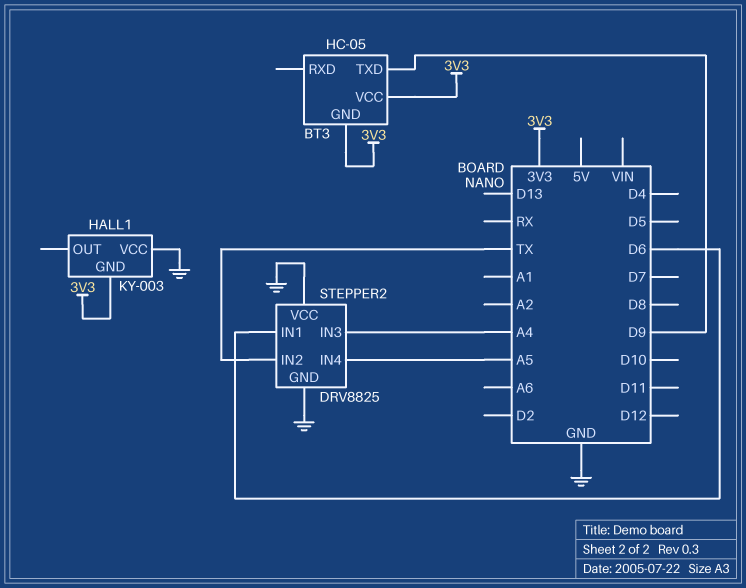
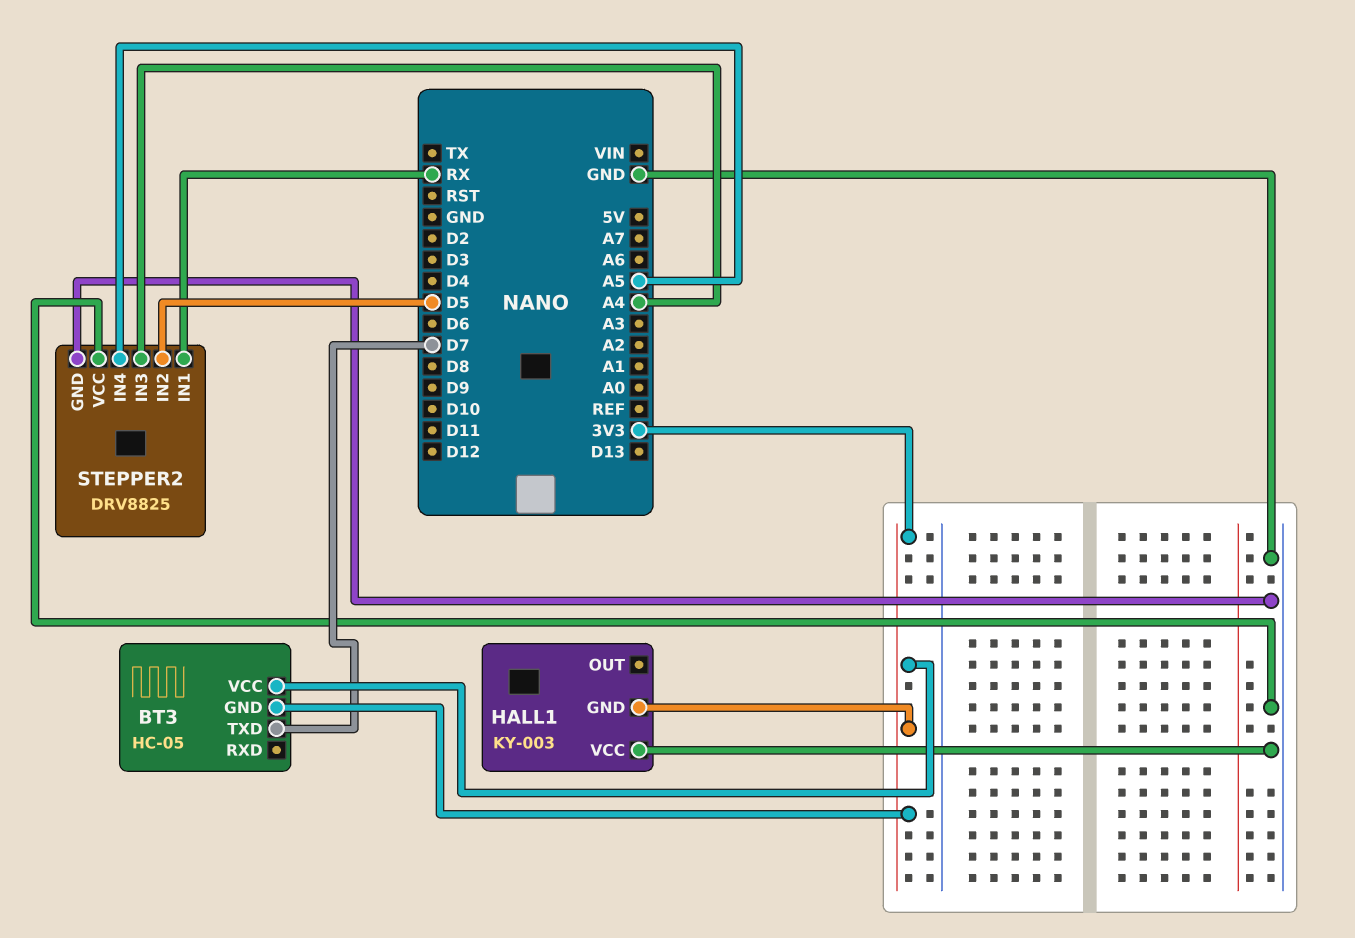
BT3 pin TXD: D9 -> D7
STEPPER2 pin IN1: D6 -> RX
STEPPER2 pin IN2: TX -> D5

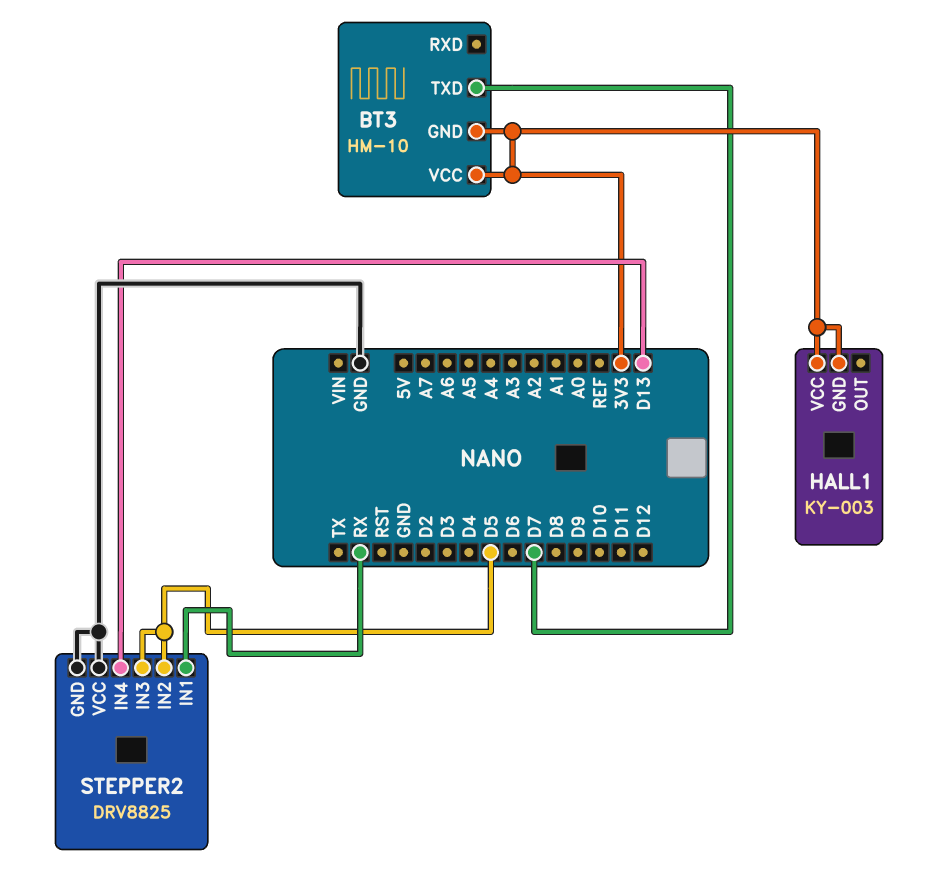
BT3: HC-05 -> HM-10
HALL1 pin VCC: GND -> 3V3
STEPPER2 pin IN3: A4 -> D5
STEPPER2 pin IN4: A5 -> D13

